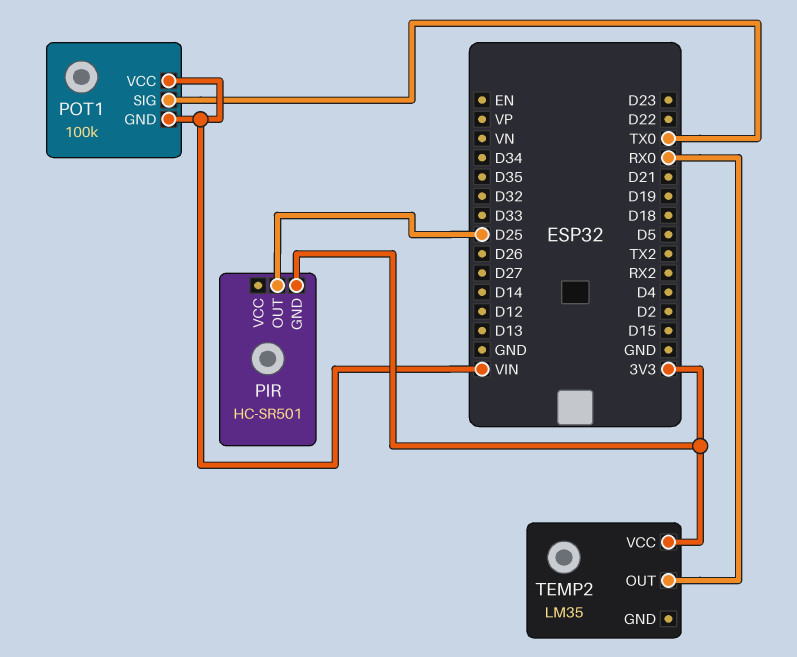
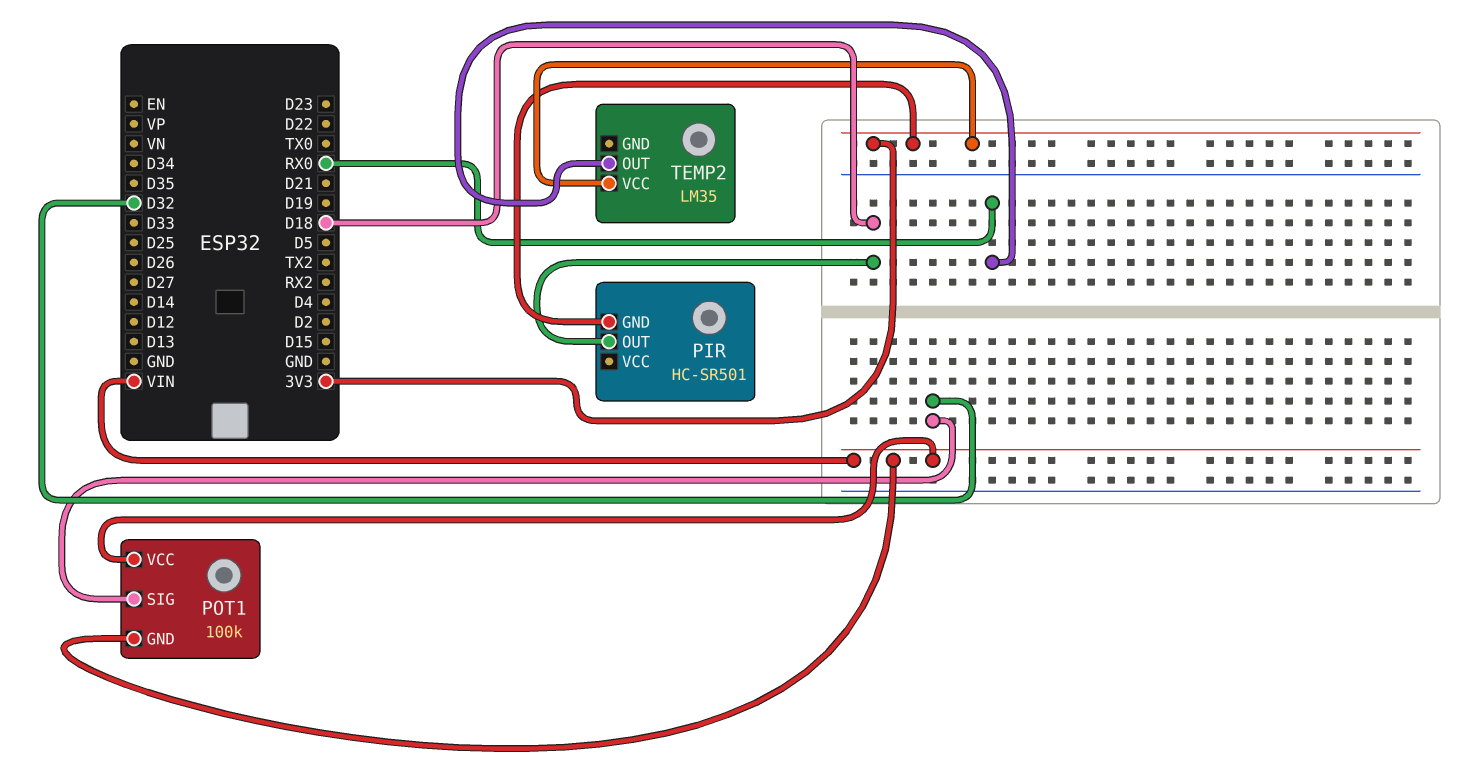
PIR pin OUT: D25 -> D18
POT1 pin SIG: TX0 -> D32

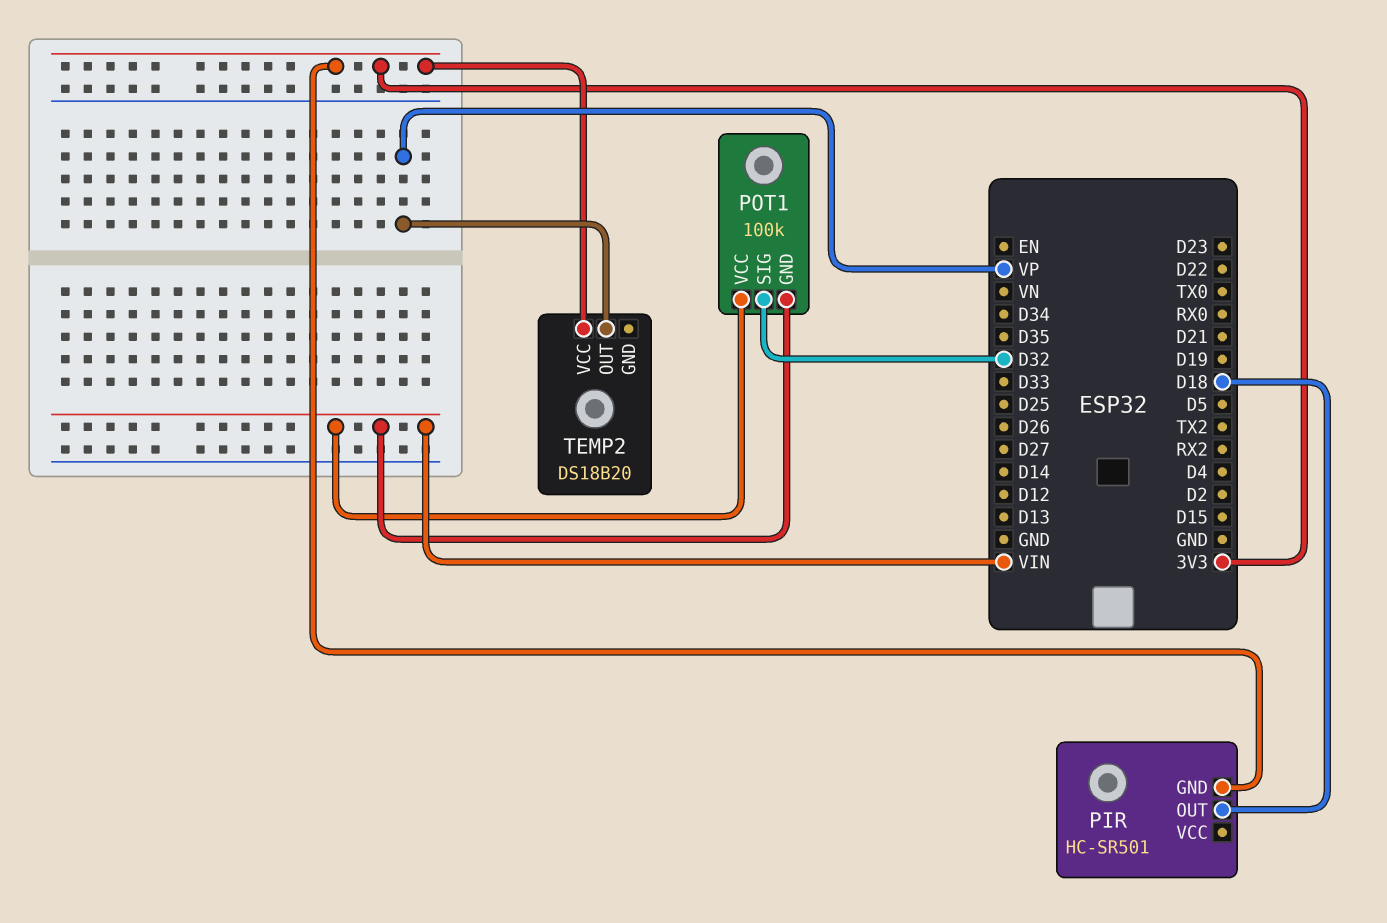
TEMP2: LM35 -> DS18B20
TEMP2 pin OUT: RX0 -> VP

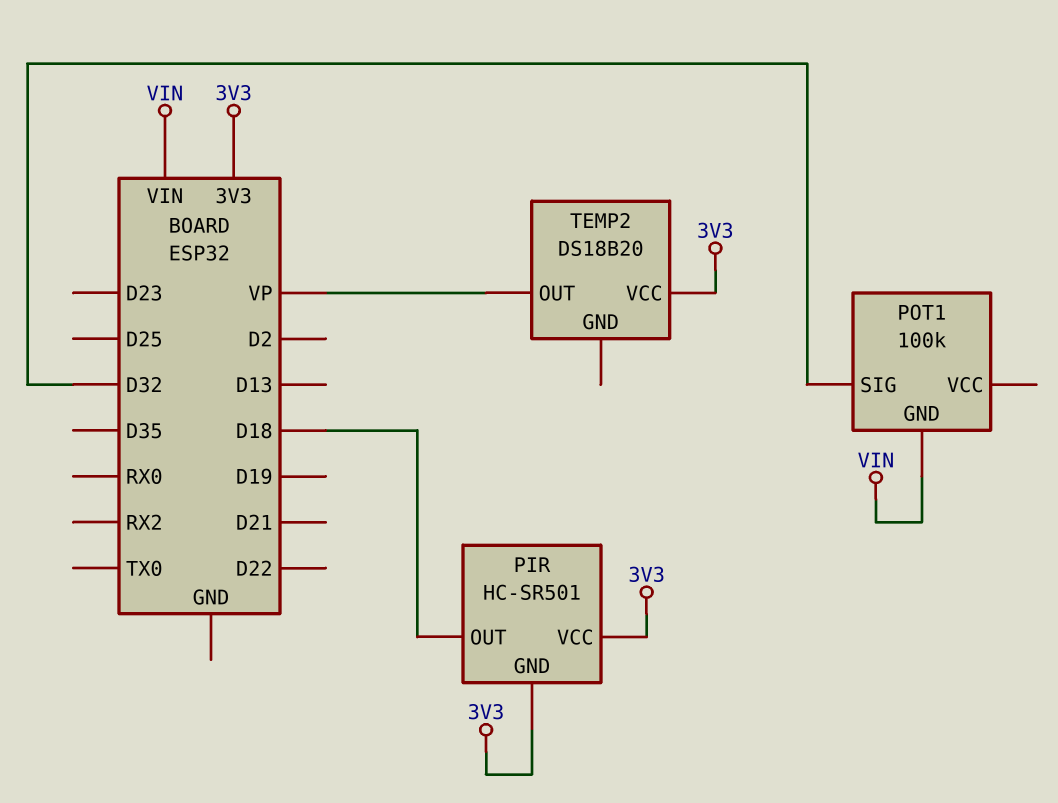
PIR pin VCC: none -> 3V3
POT1 pin VCC: VIN -> none

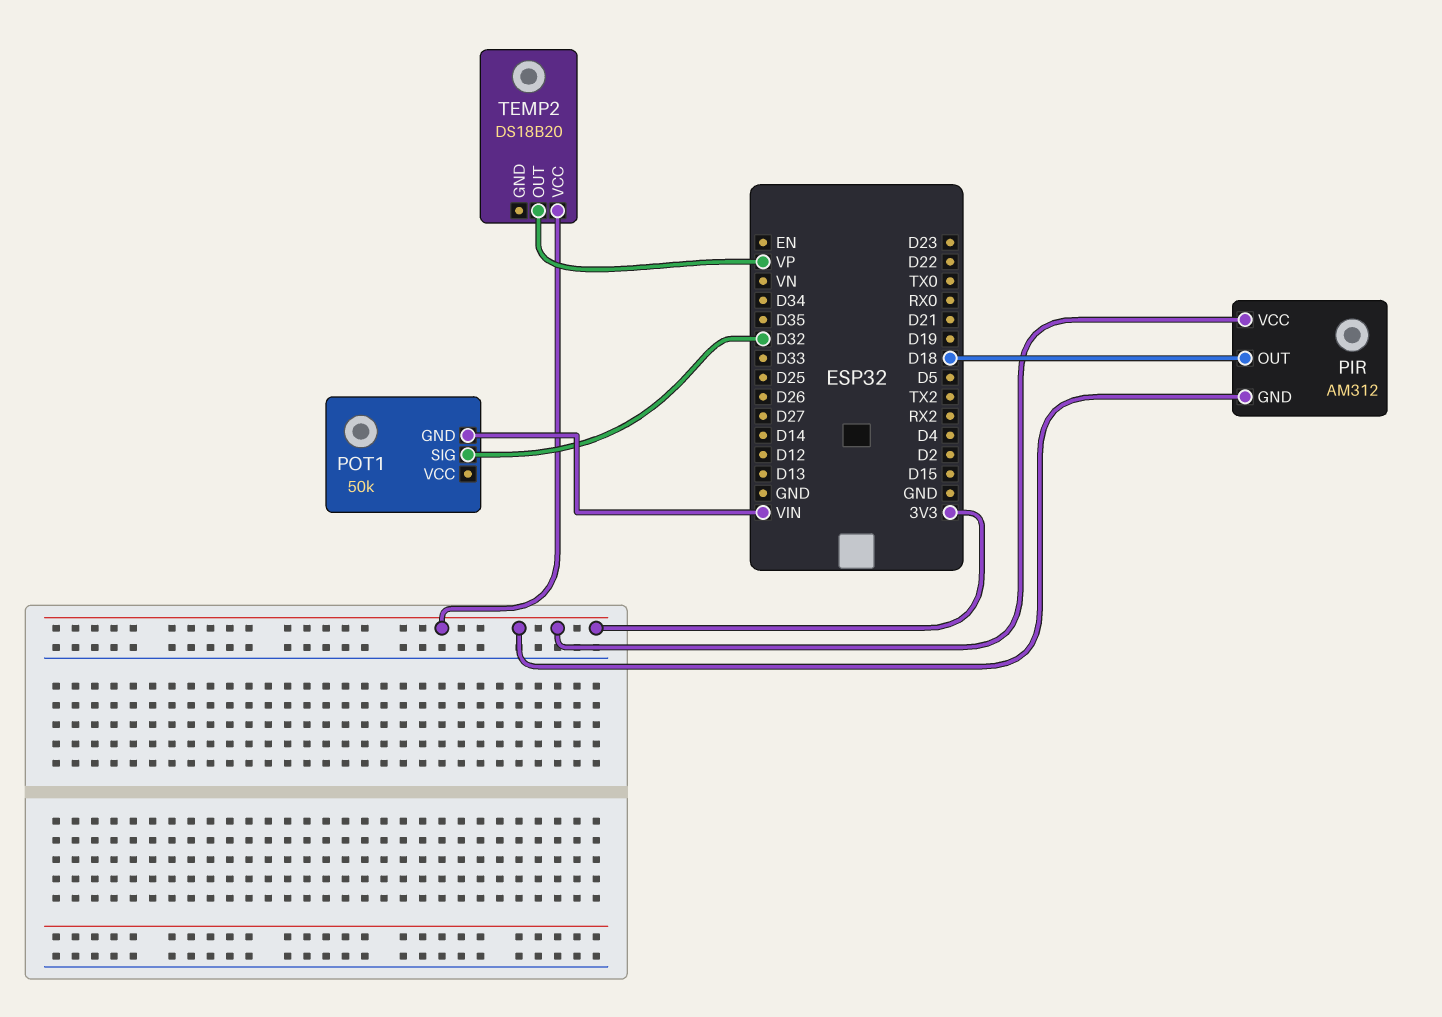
PIR: HC-SR501 -> AM312
POT1: 100k -> 50k

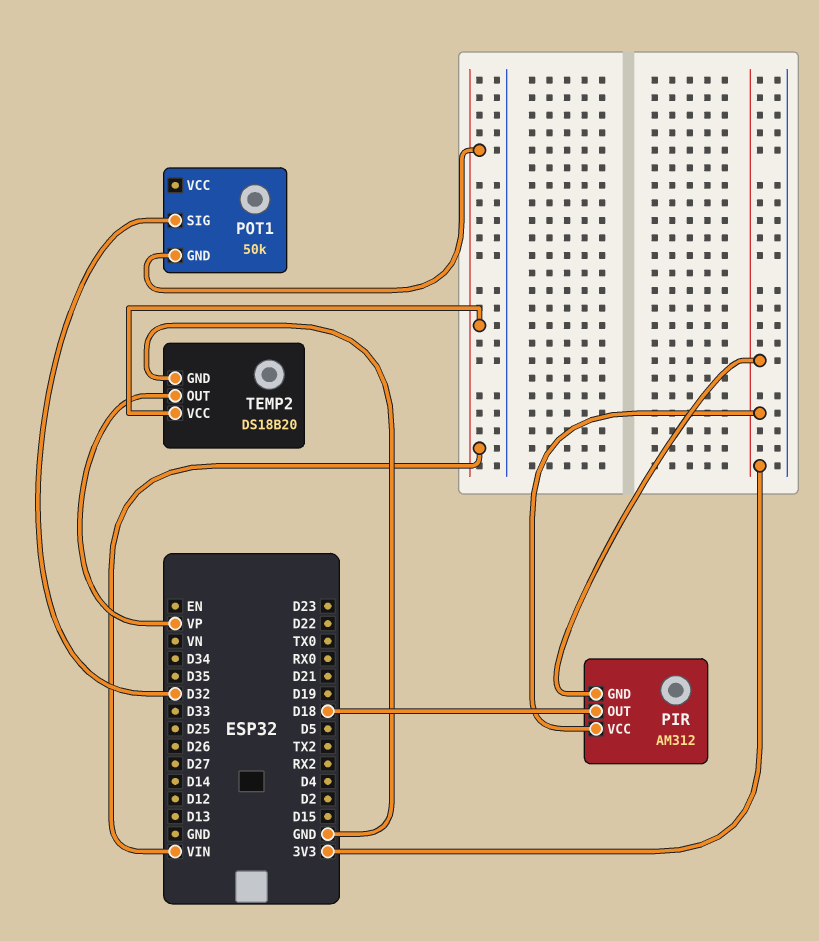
TEMP2 pin GND: none -> GND
TEMP2 pin VCC: 3V3 -> VIN

